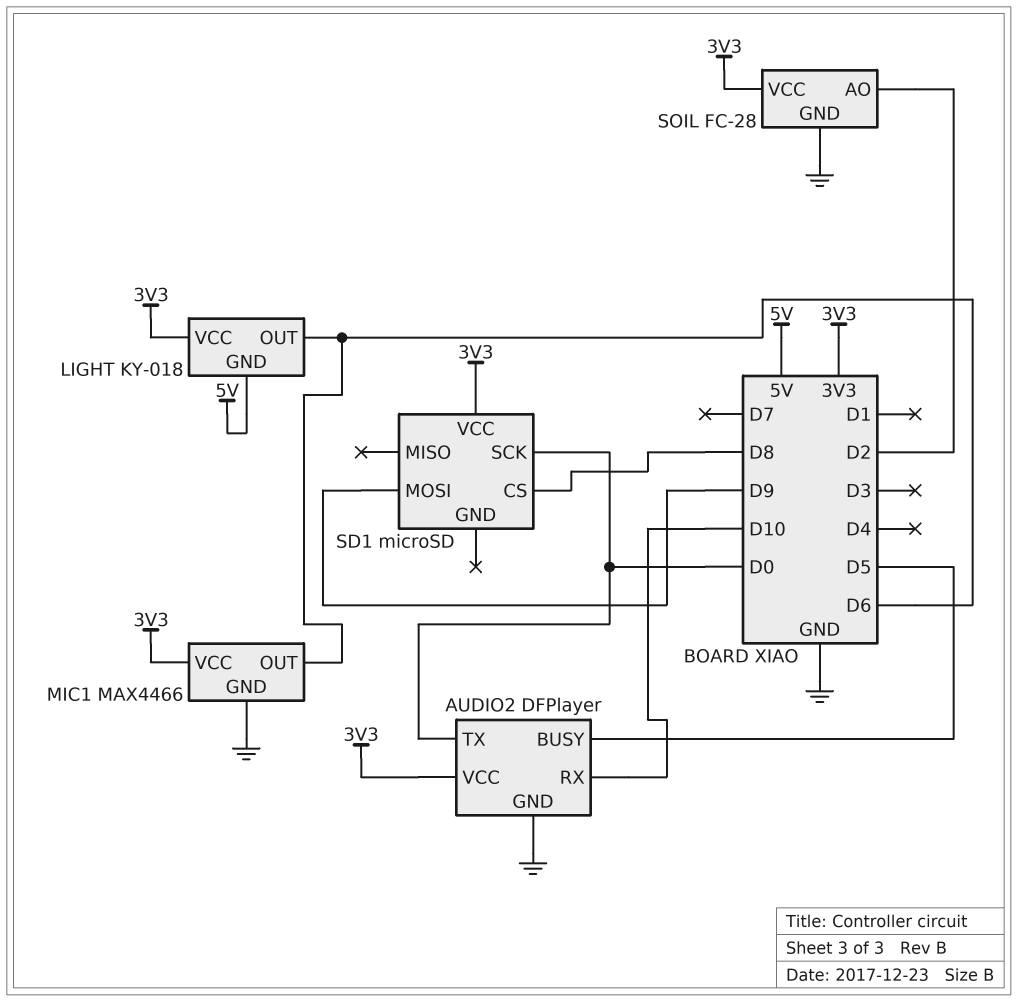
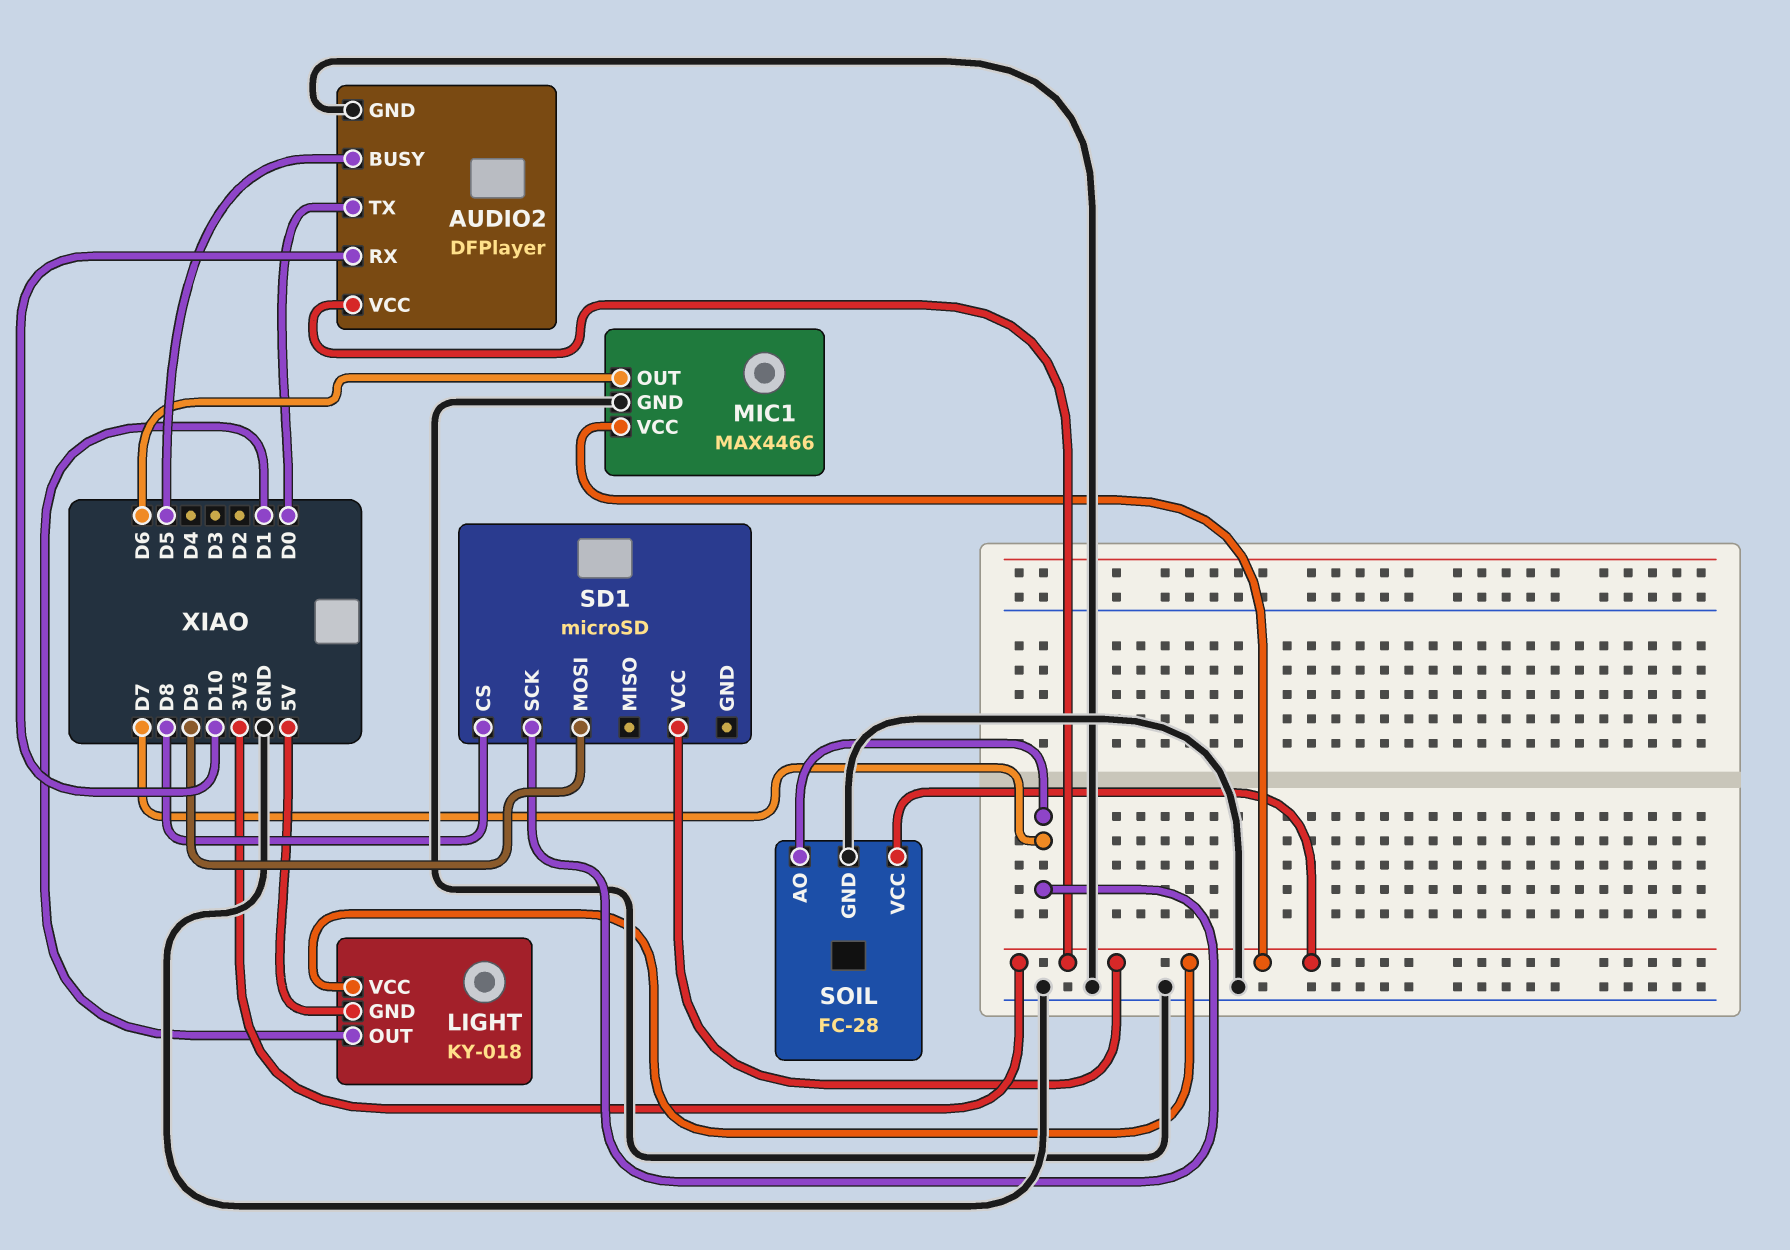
LIGHT pin OUT: D6 -> D1
SD1 pin SCK: D0 -> D7
SOIL pin AO: D2 -> D7

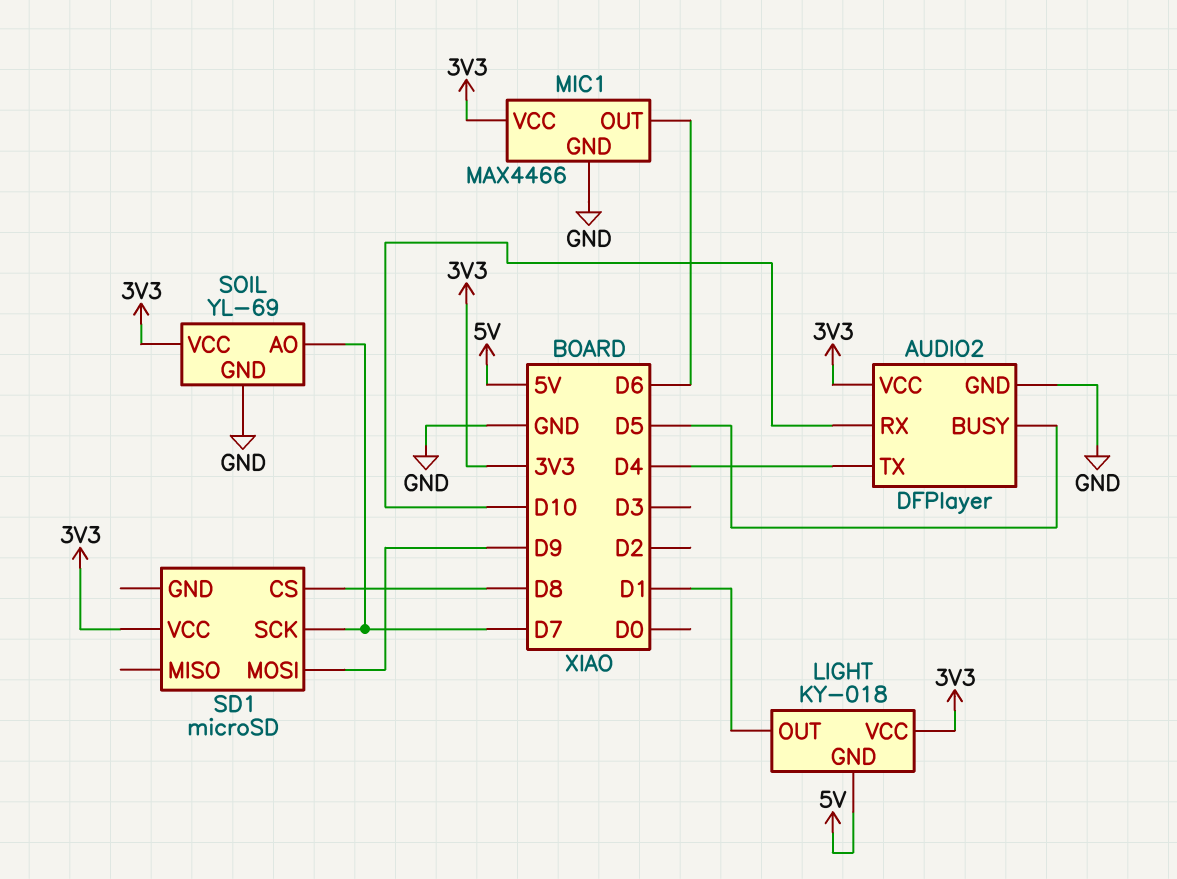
AUDIO2 pin TX: D0 -> D4
SOIL: FC-28 -> YL-69

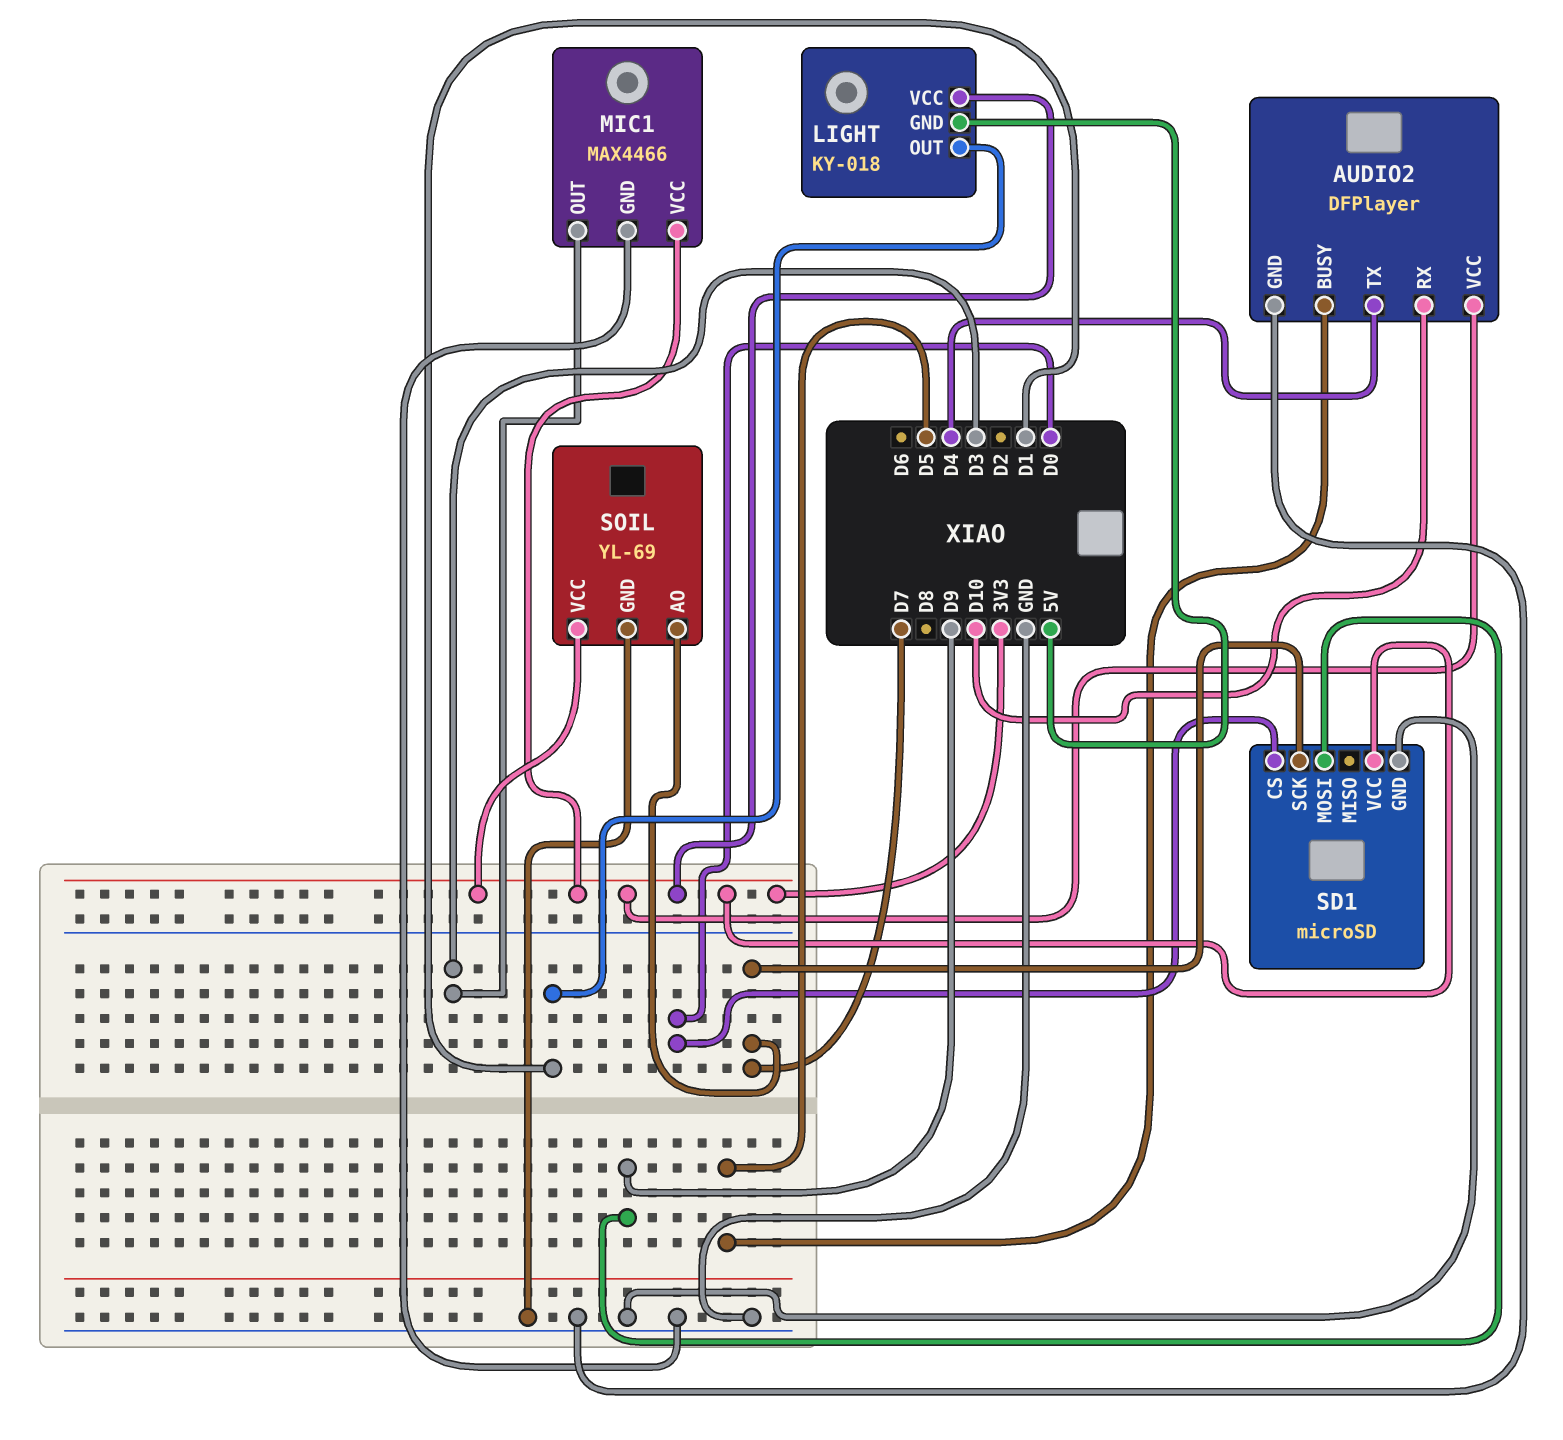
MIC1 pin OUT: D6 -> D3
SD1 pin CS: D8 -> D0
SD1 pin GND: none -> GND

